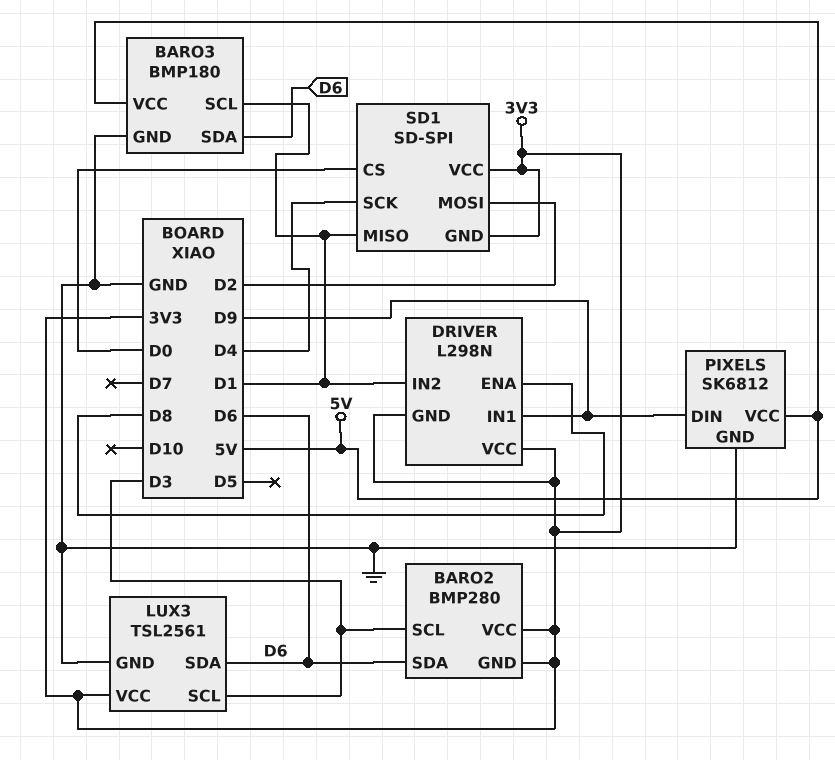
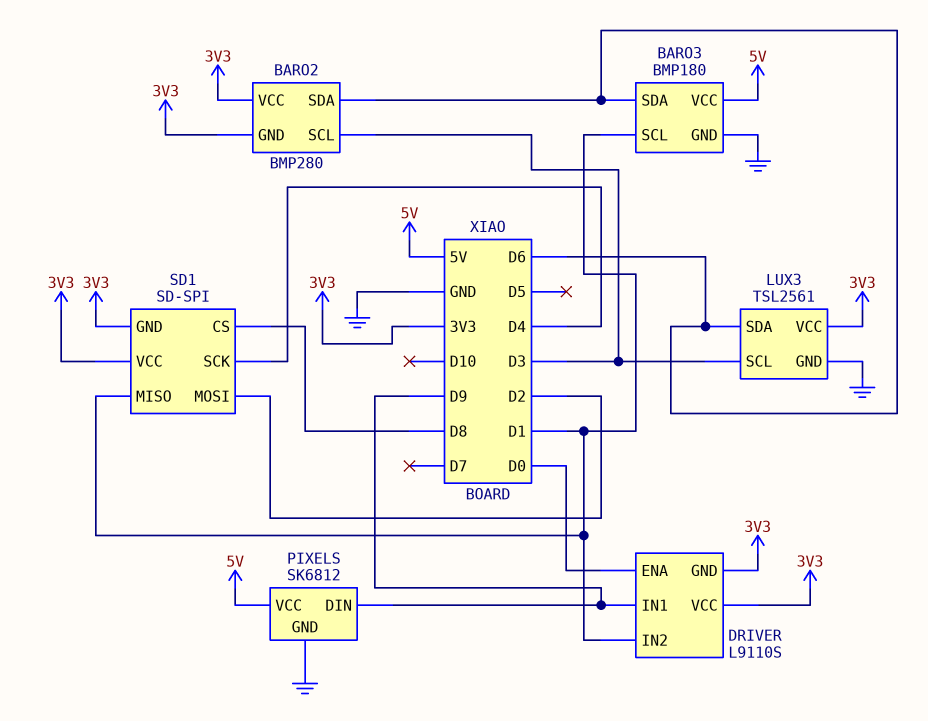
DRIVER: L298N -> L9110S
DRIVER pin ENA: D8 -> D0
SD1 pin CS: D0 -> D8

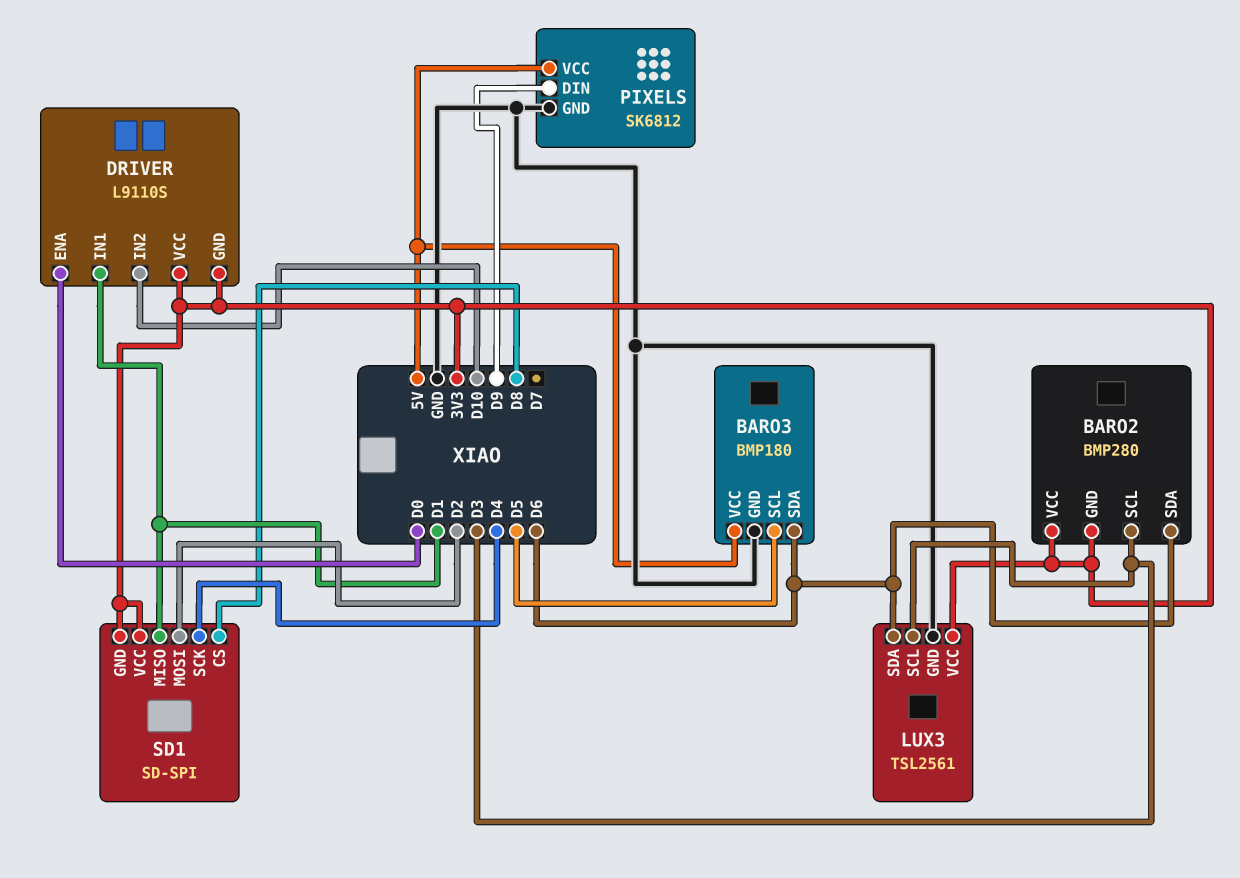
BARO3 pin SCL: D1 -> D5
DRIVER pin IN1: D9 -> D1
DRIVER pin IN2: D1 -> D10

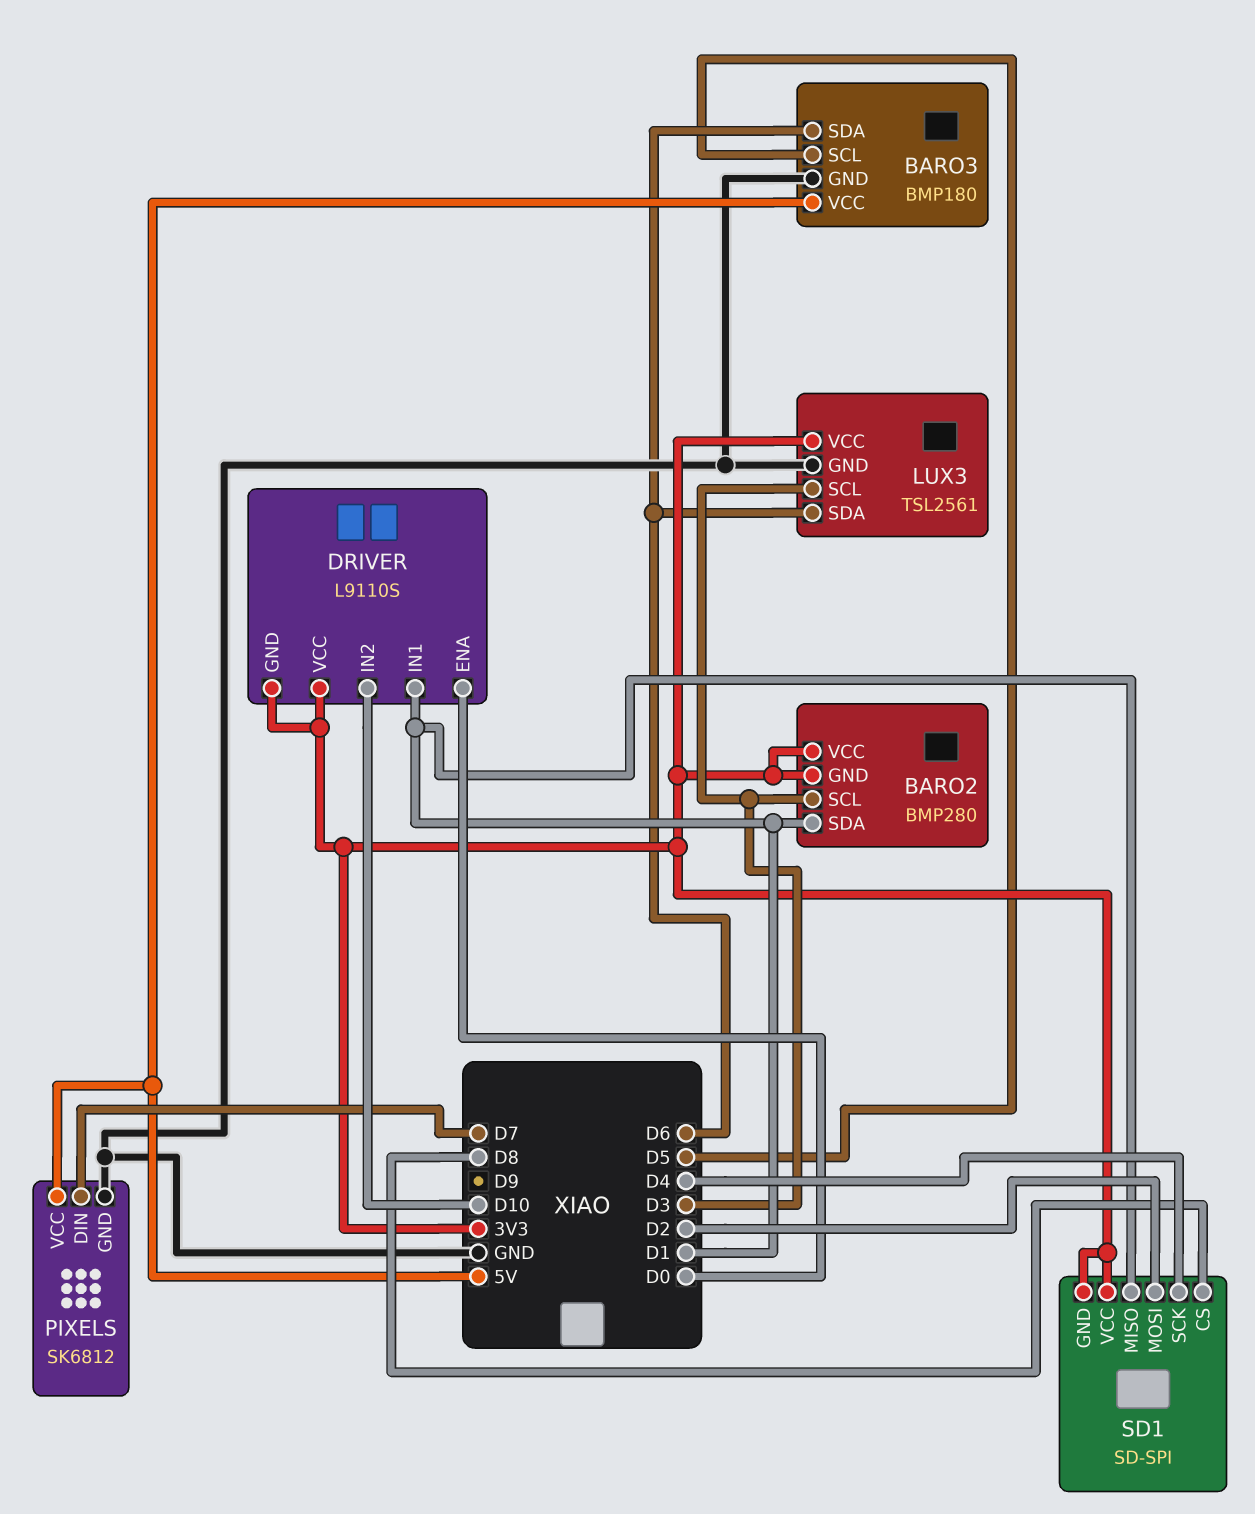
BARO2 pin SDA: D6 -> D1
PIXELS pin DIN: D9 -> D7

